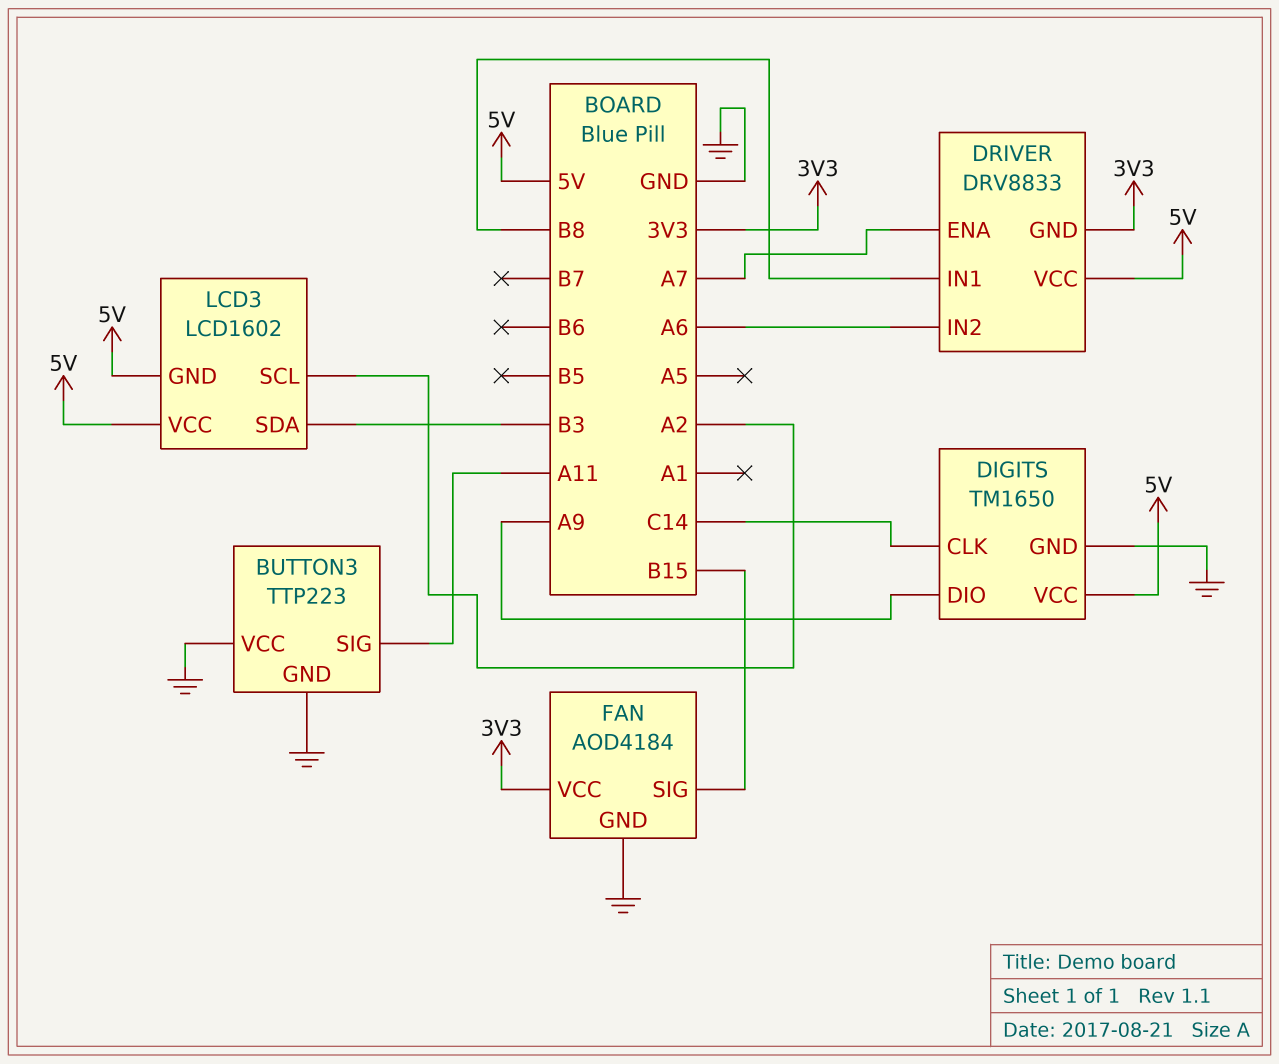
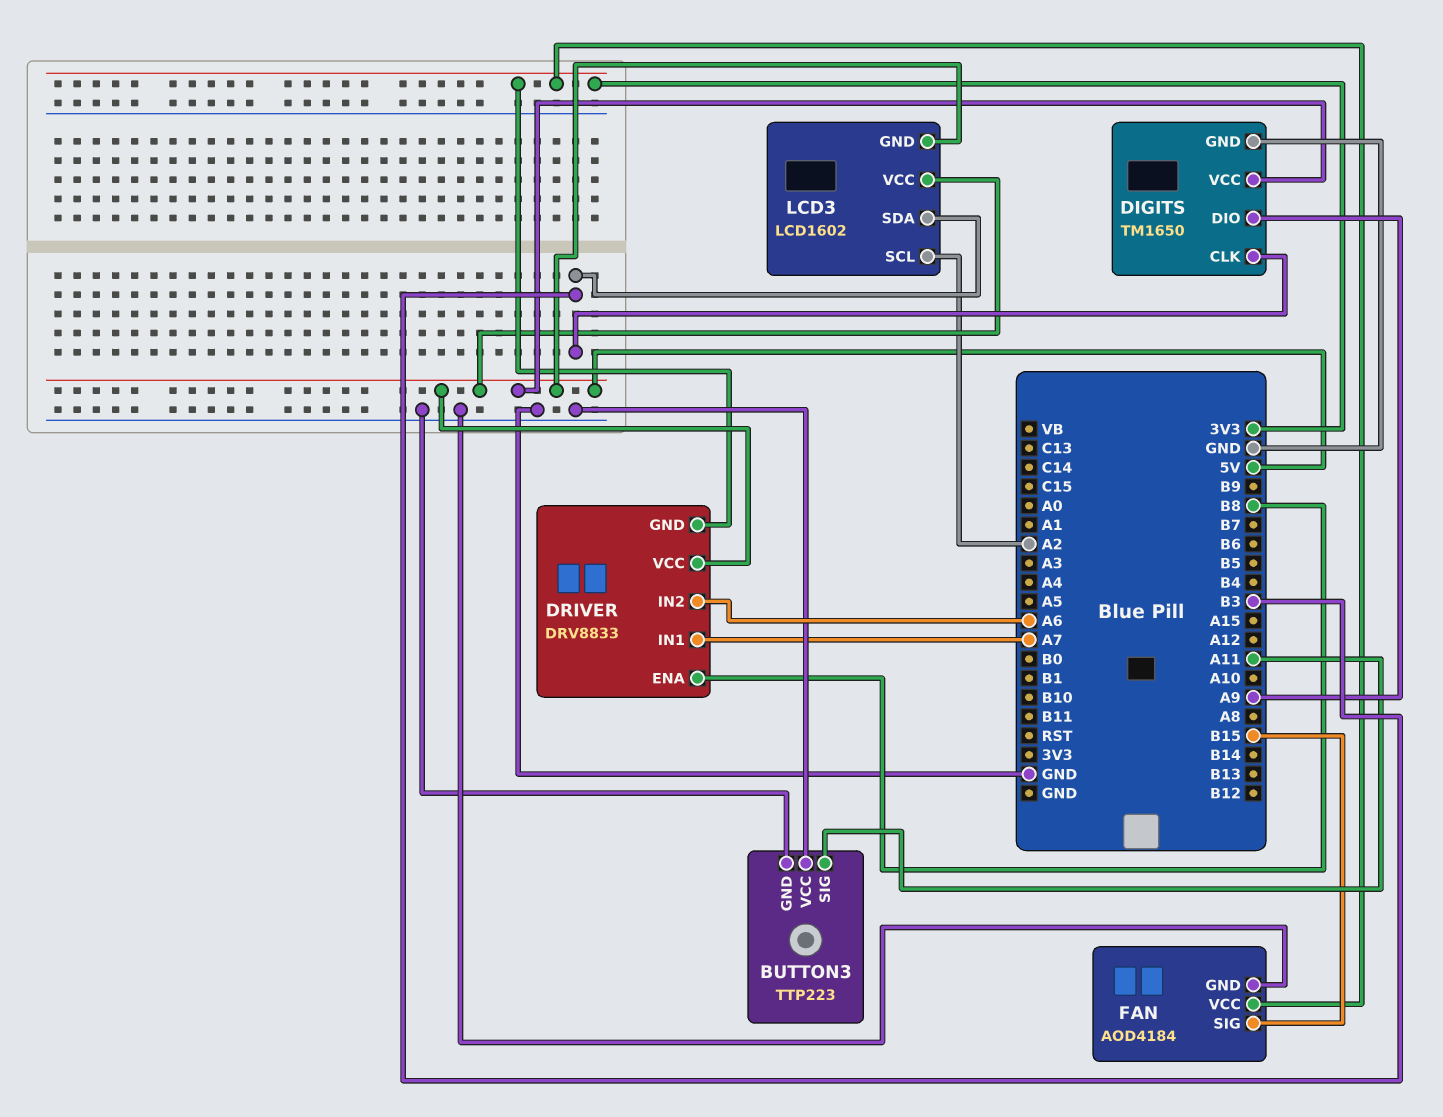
DIGITS pin CLK: C14 -> B3
DRIVER pin ENA: A7 -> B8
DRIVER pin IN1: B8 -> A7

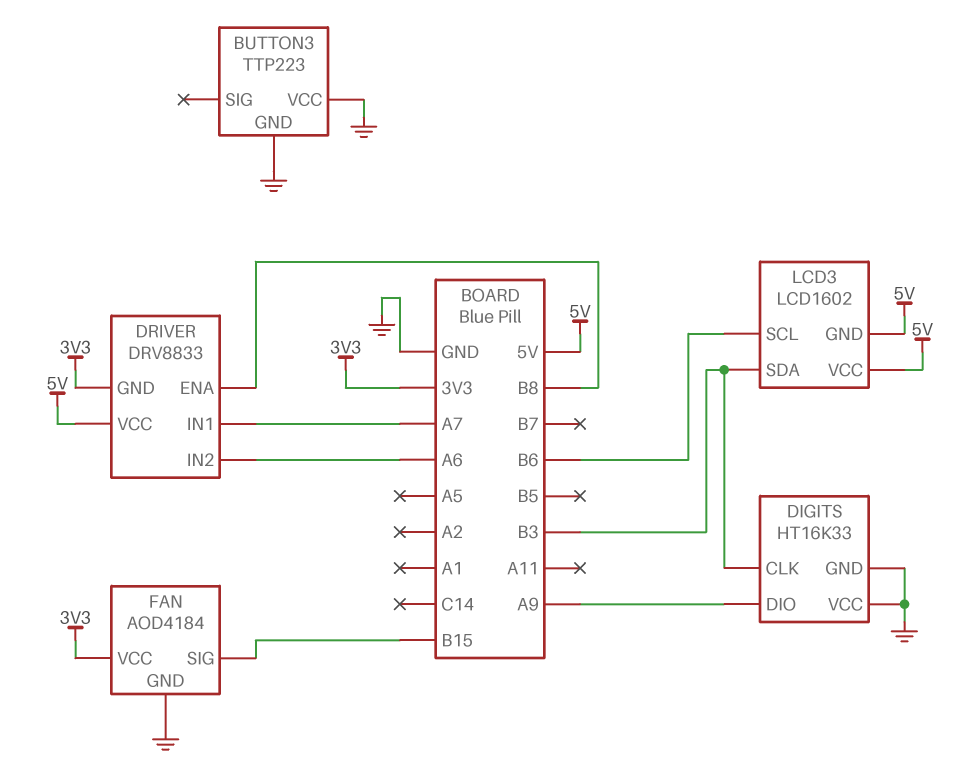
BUTTON3 pin SIG: A11 -> none
DIGITS: TM1650 -> HT16K33
DIGITS pin VCC: 5V -> GND
LCD3 pin SCL: A2 -> B6

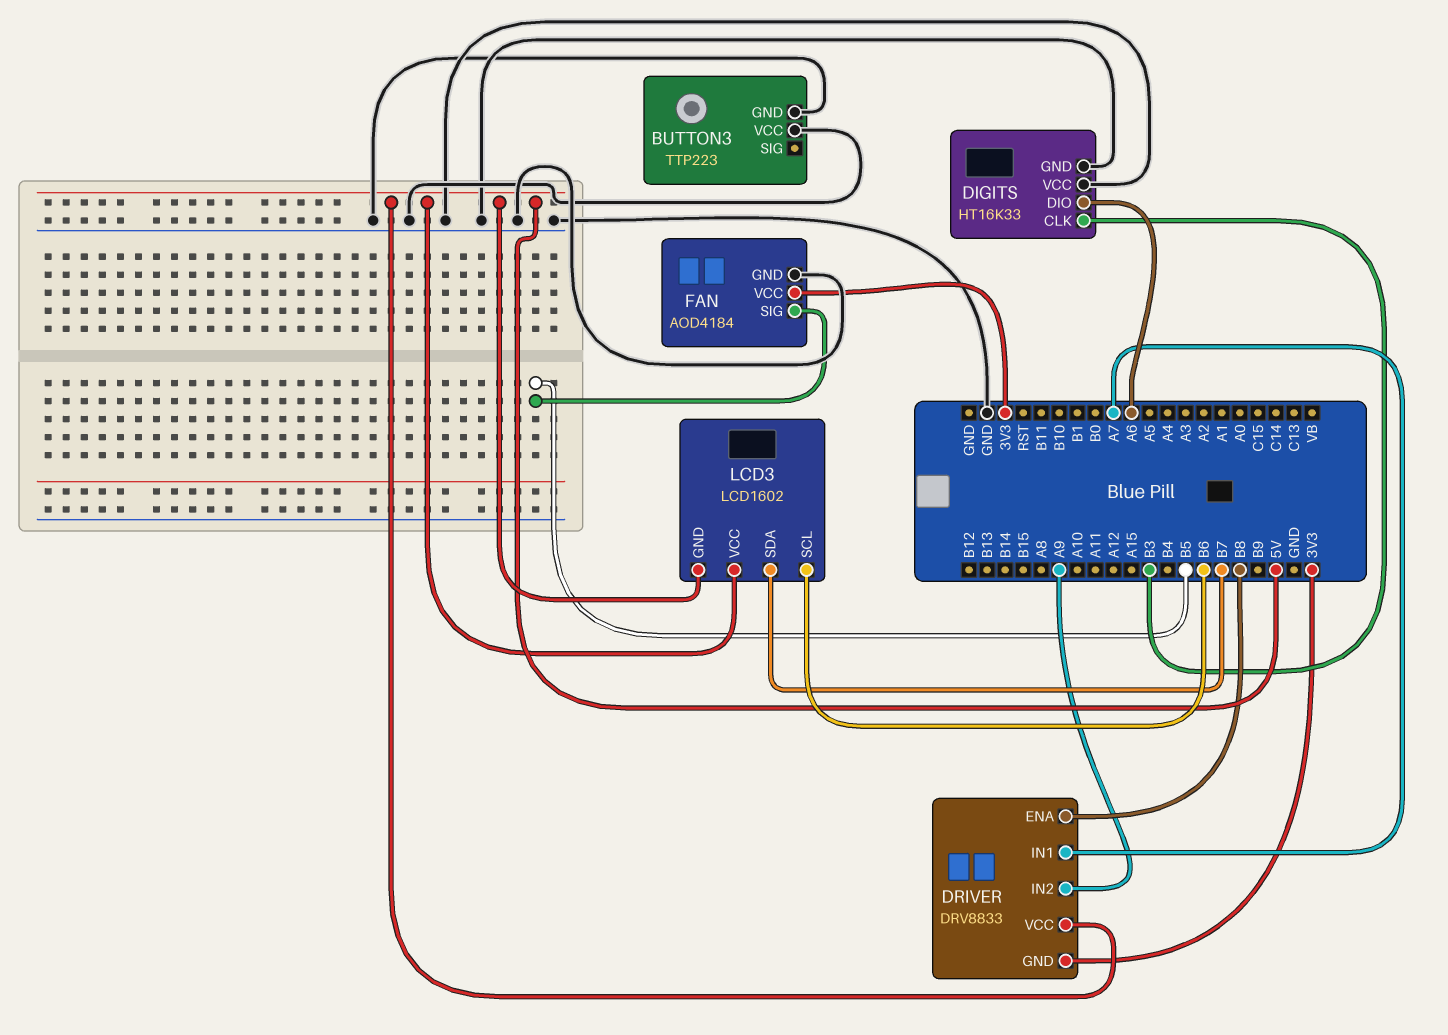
DIGITS pin DIO: A9 -> A6
DRIVER pin IN2: A6 -> A9
FAN pin SIG: B15 -> B5
LCD3 pin SDA: B3 -> B7

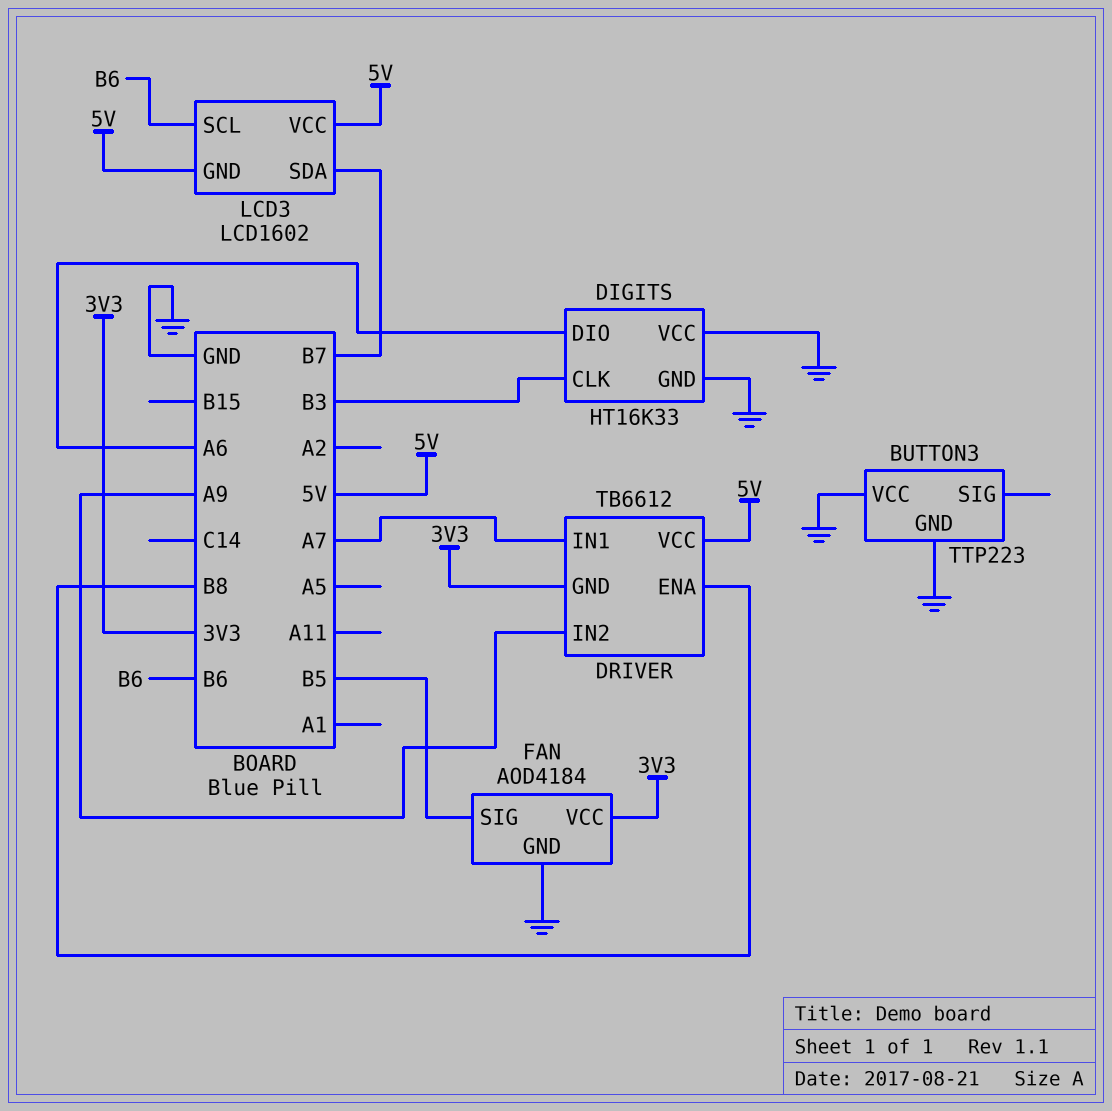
DRIVER: DRV8833 -> TB6612

